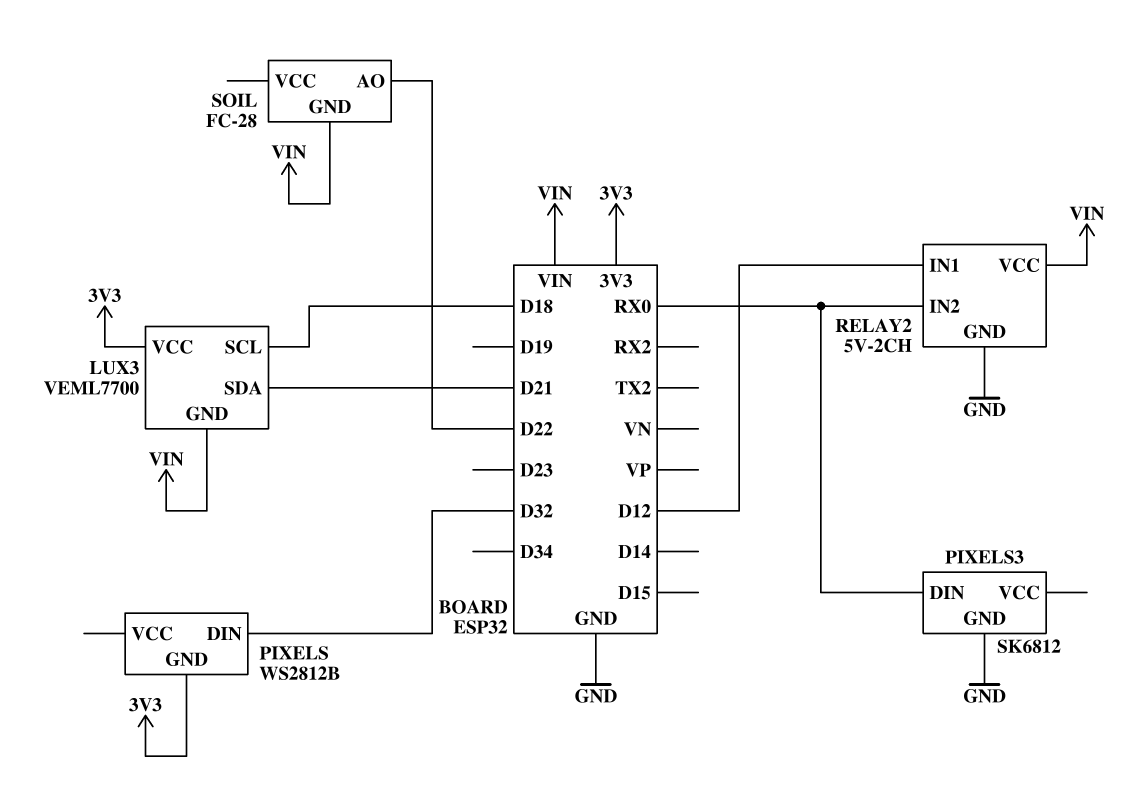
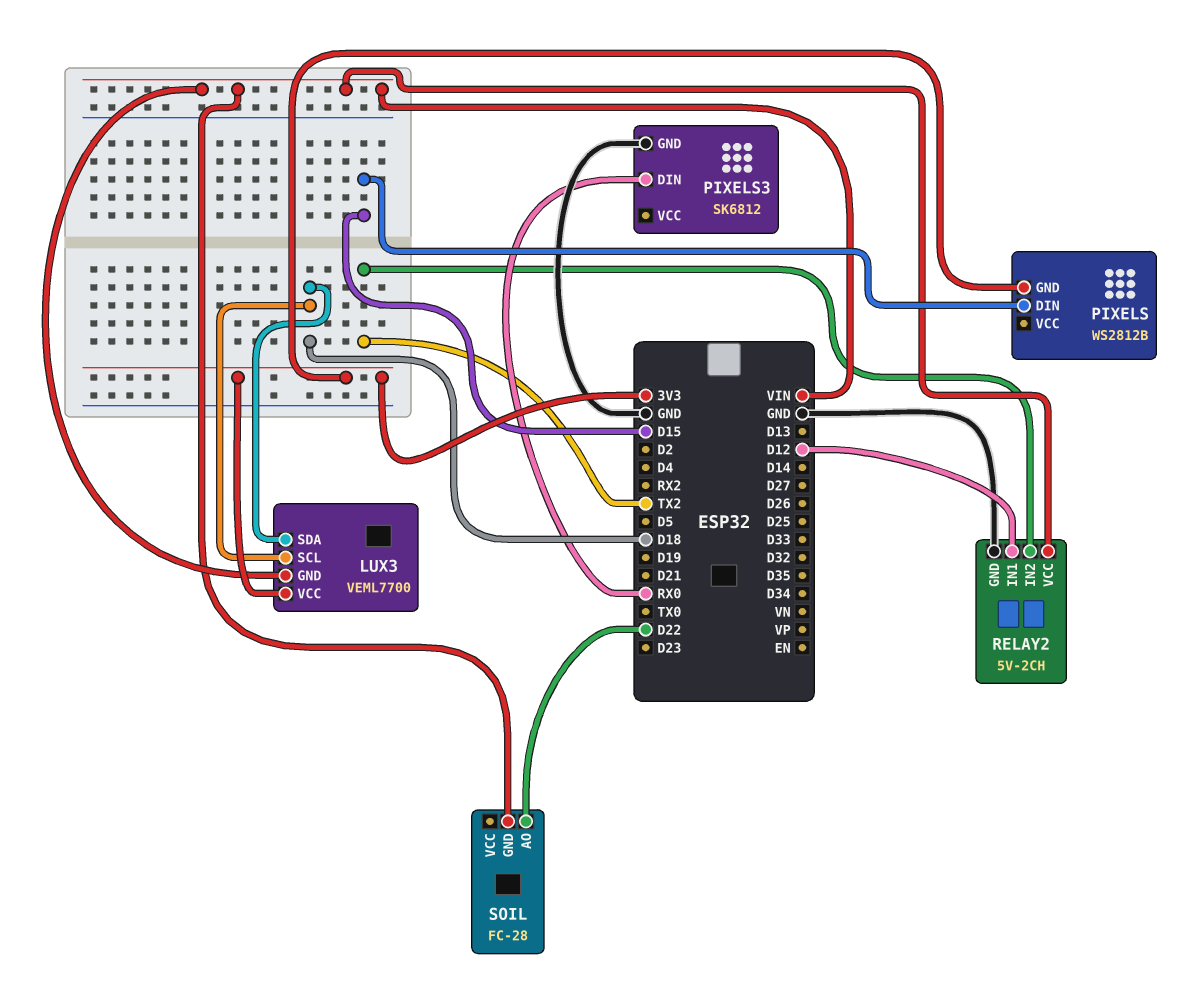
LUX3 pin SDA: D21 -> D18
PIXELS pin DIN: D32 -> D15
RELAY2 pin IN2: RX0 -> TX2

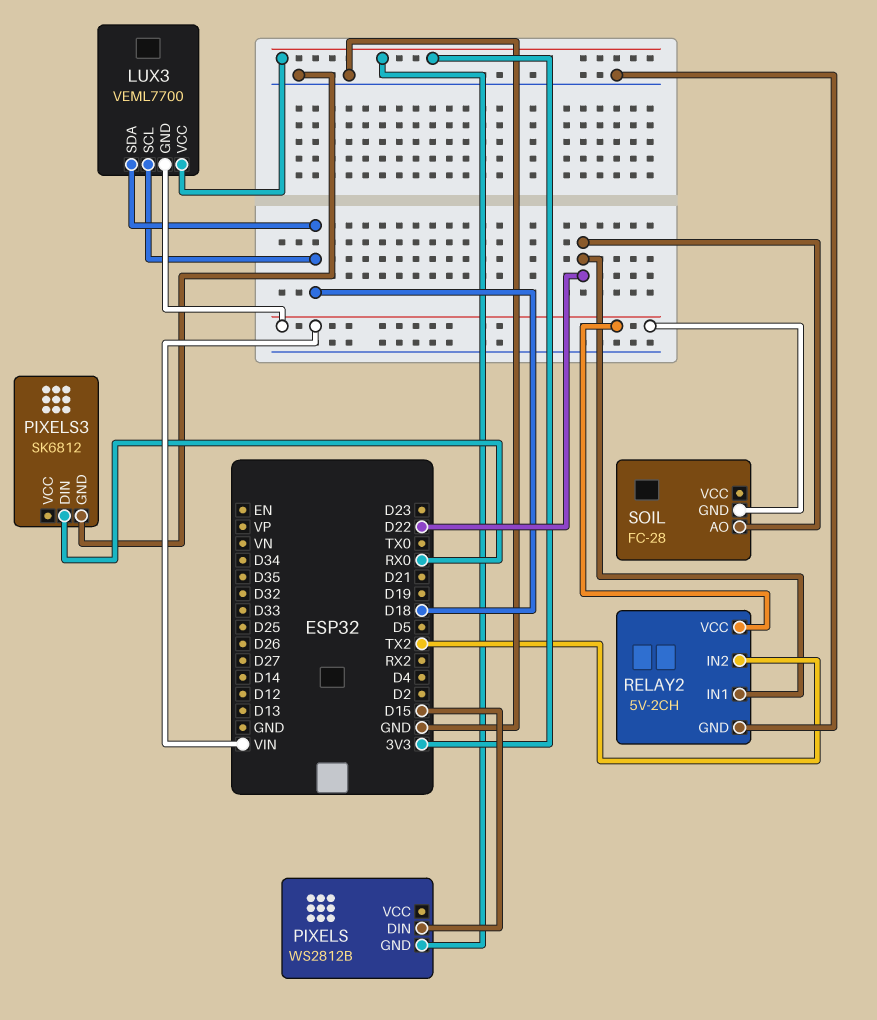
RELAY2 pin IN1: D12 -> D22

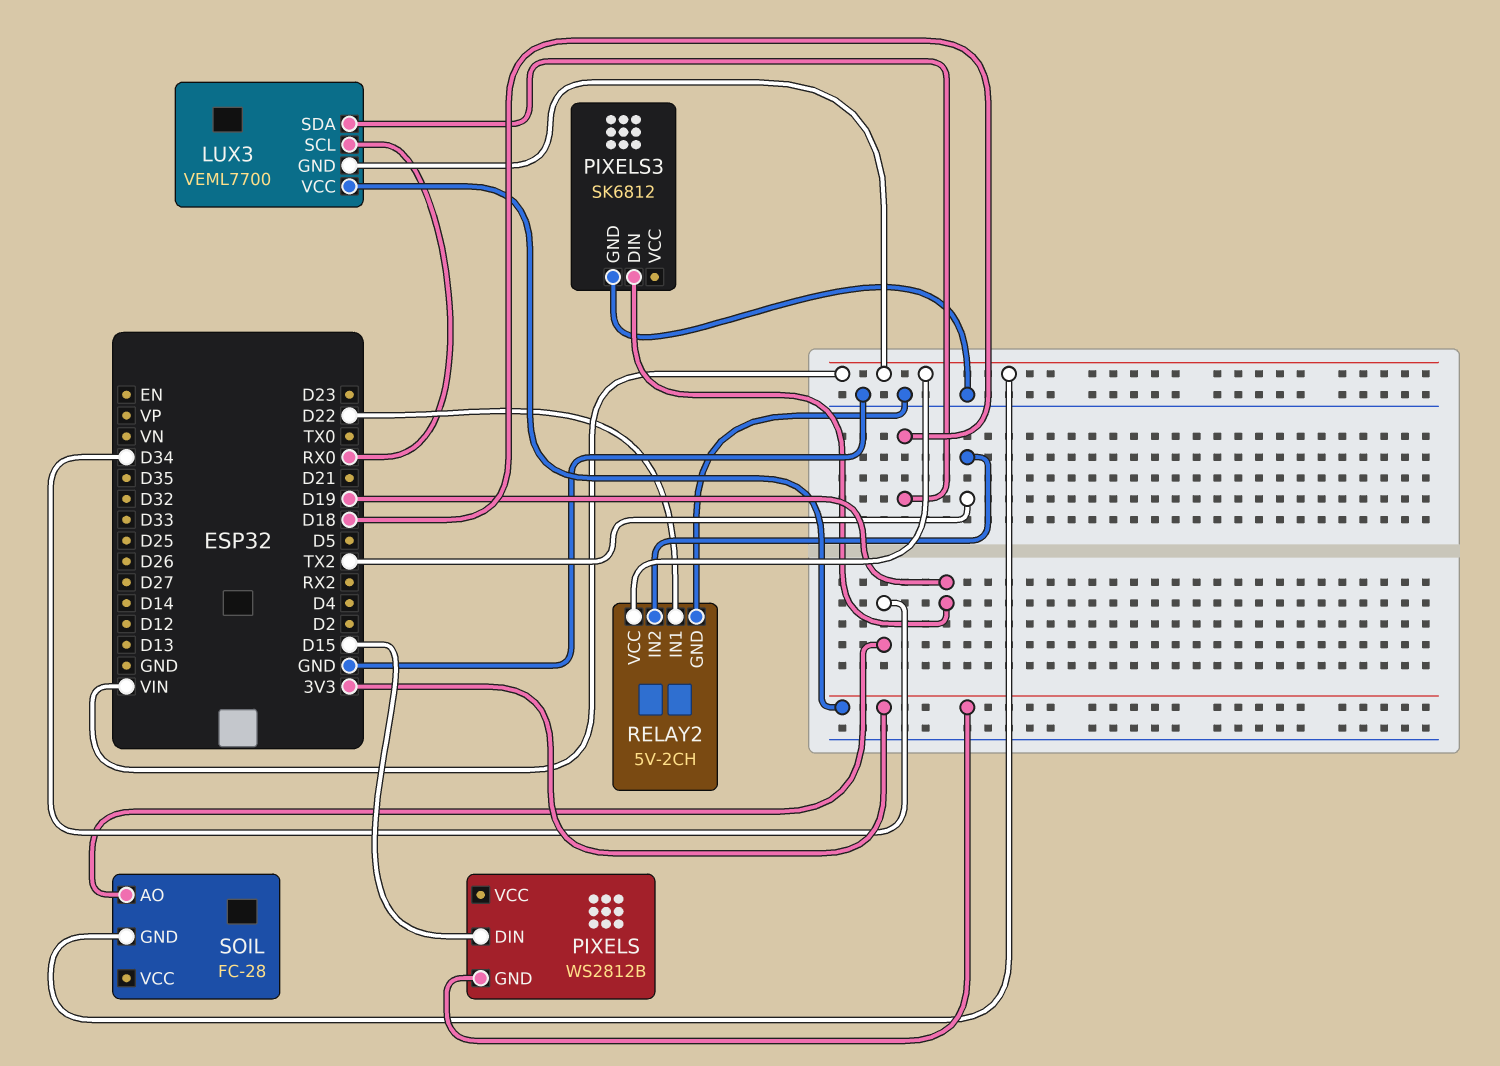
LUX3 pin SCL: D18 -> RX0
PIXELS3 pin DIN: RX0 -> D19
SOIL pin AO: D22 -> D34

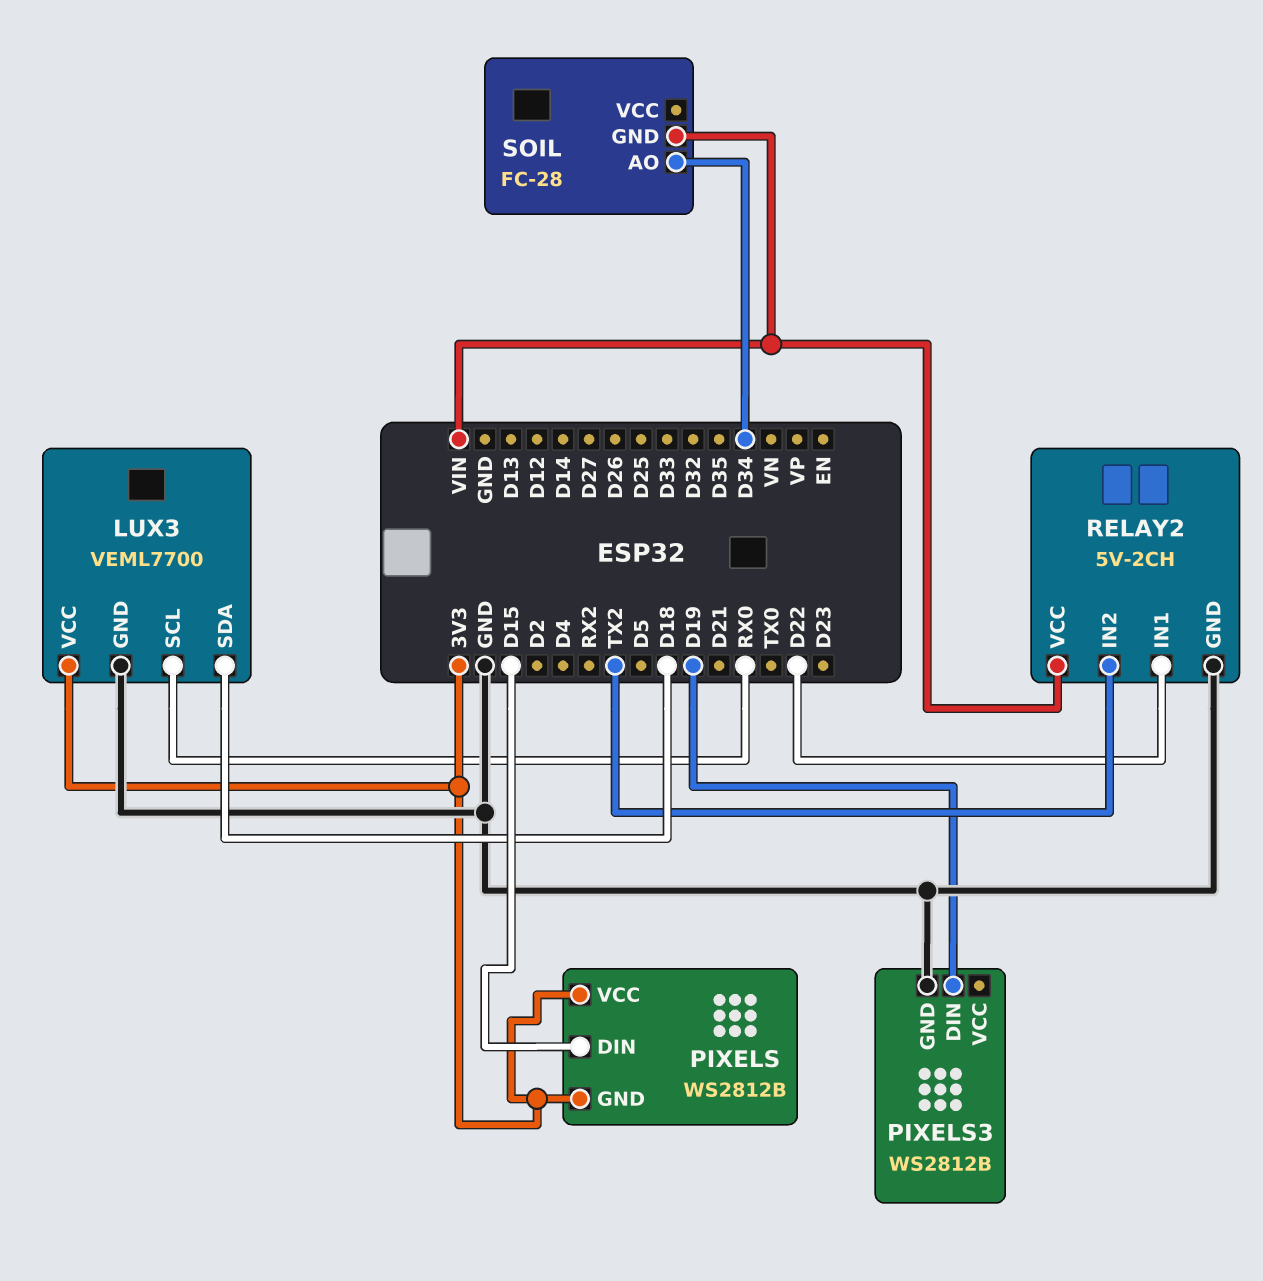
LUX3 pin GND: VIN -> GND
PIXELS pin VCC: none -> 3V3
PIXELS3: SK6812 -> WS2812B

